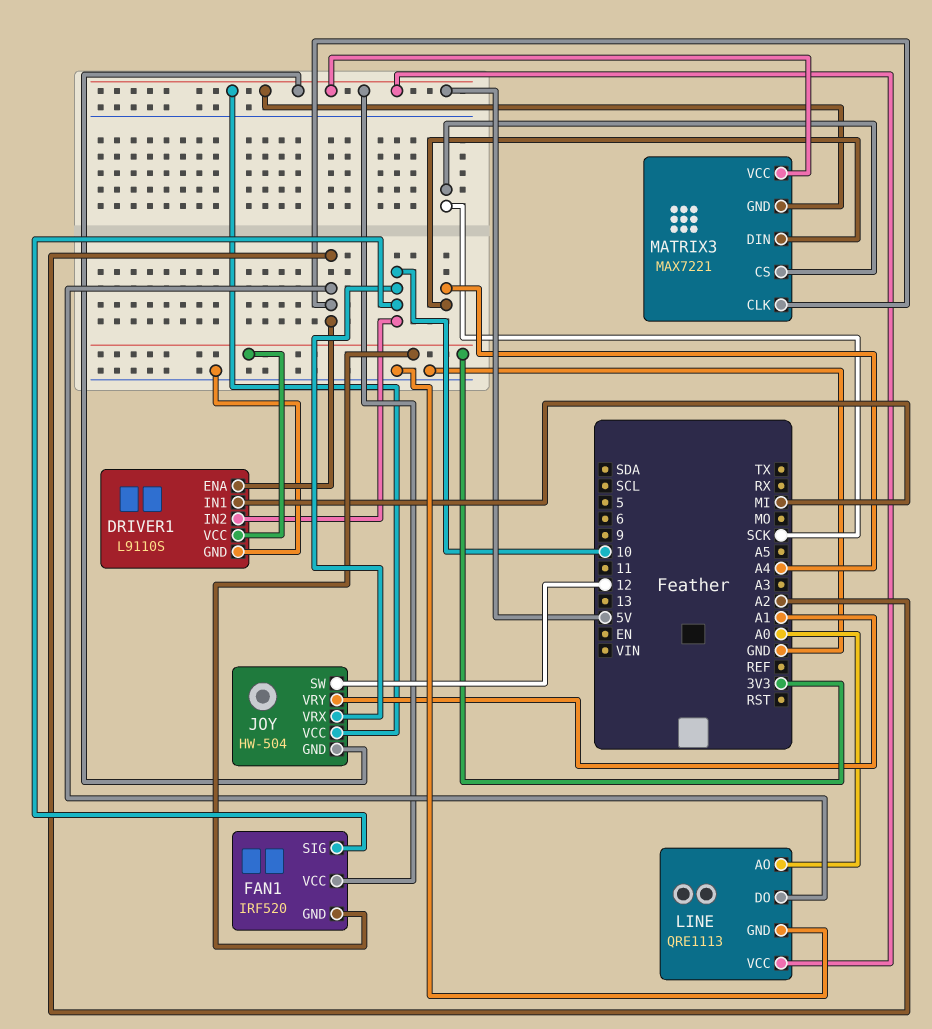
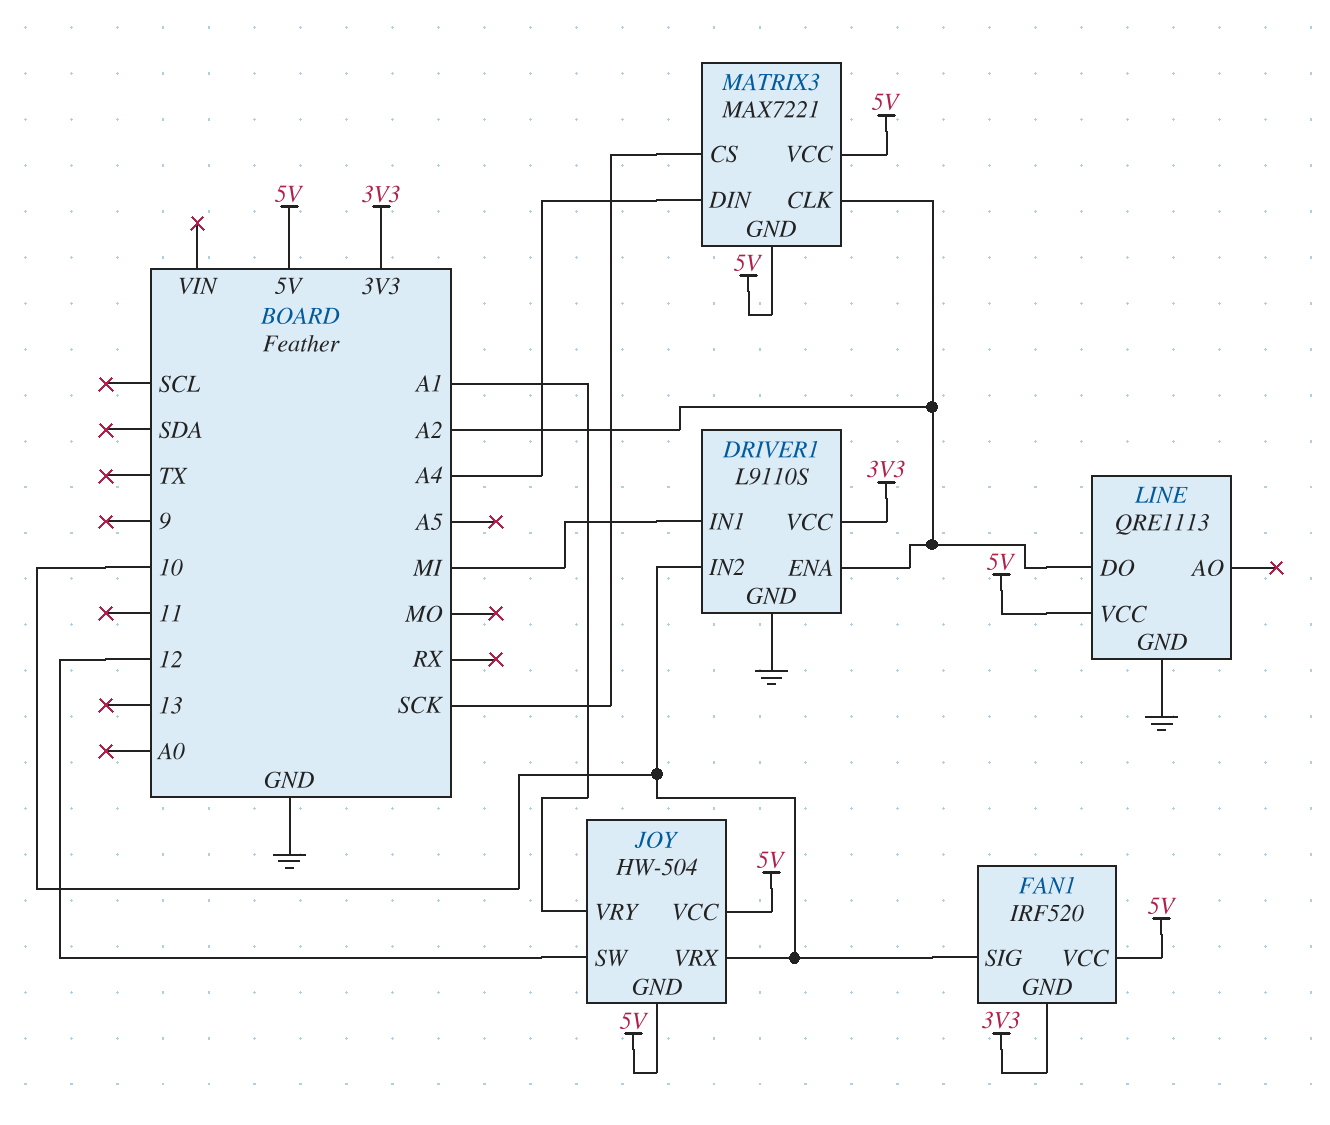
LINE pin AO: A0 -> none

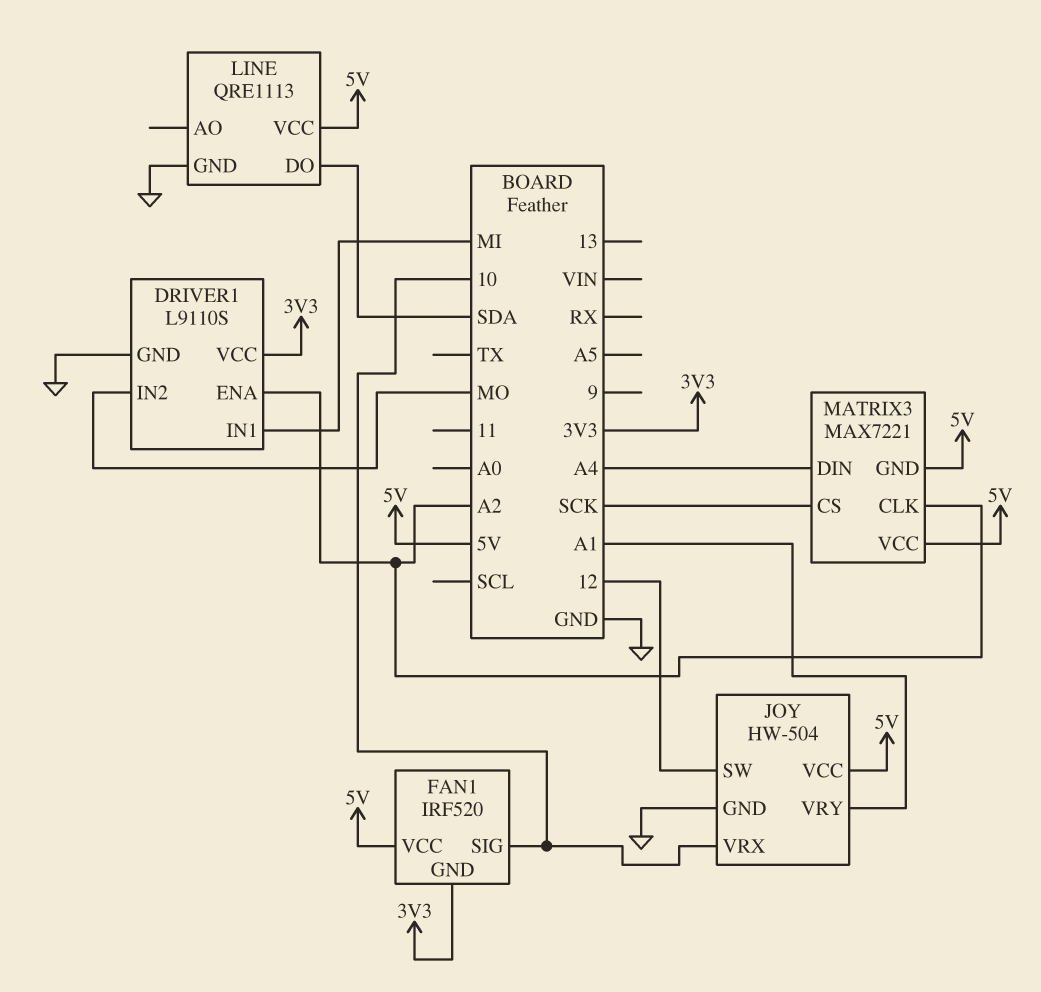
DRIVER1 pin IN2: 10 -> MO
JOY pin GND: 5V -> GND
LINE pin DO: A2 -> SDA

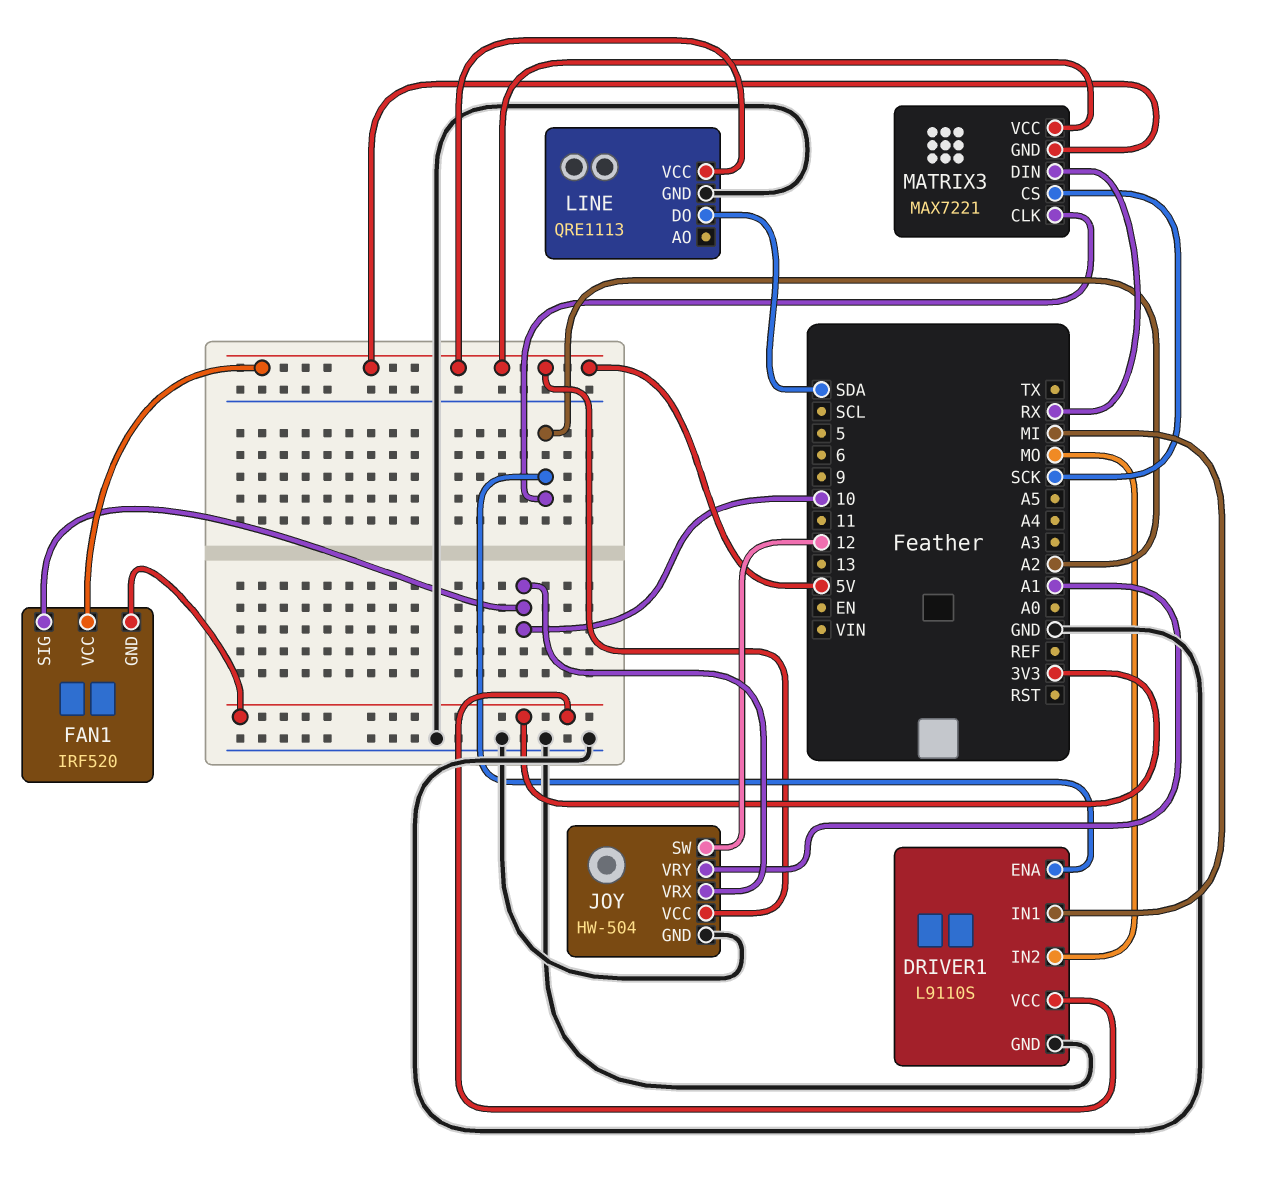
MATRIX3 pin DIN: A4 -> RX

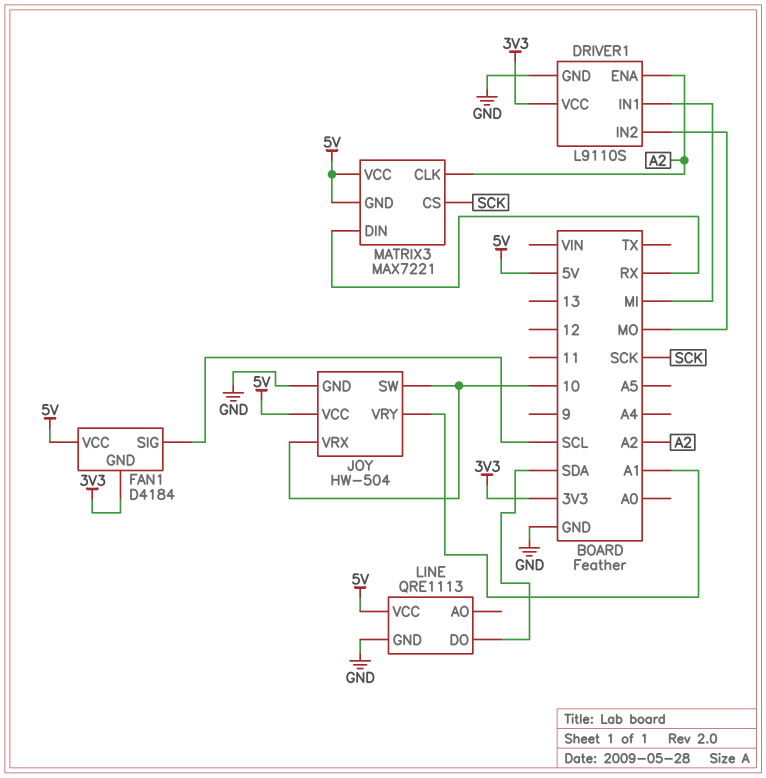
FAN1: IRF520 -> D4184
FAN1 pin SIG: 10 -> SCL
JOY pin SW: 12 -> 10

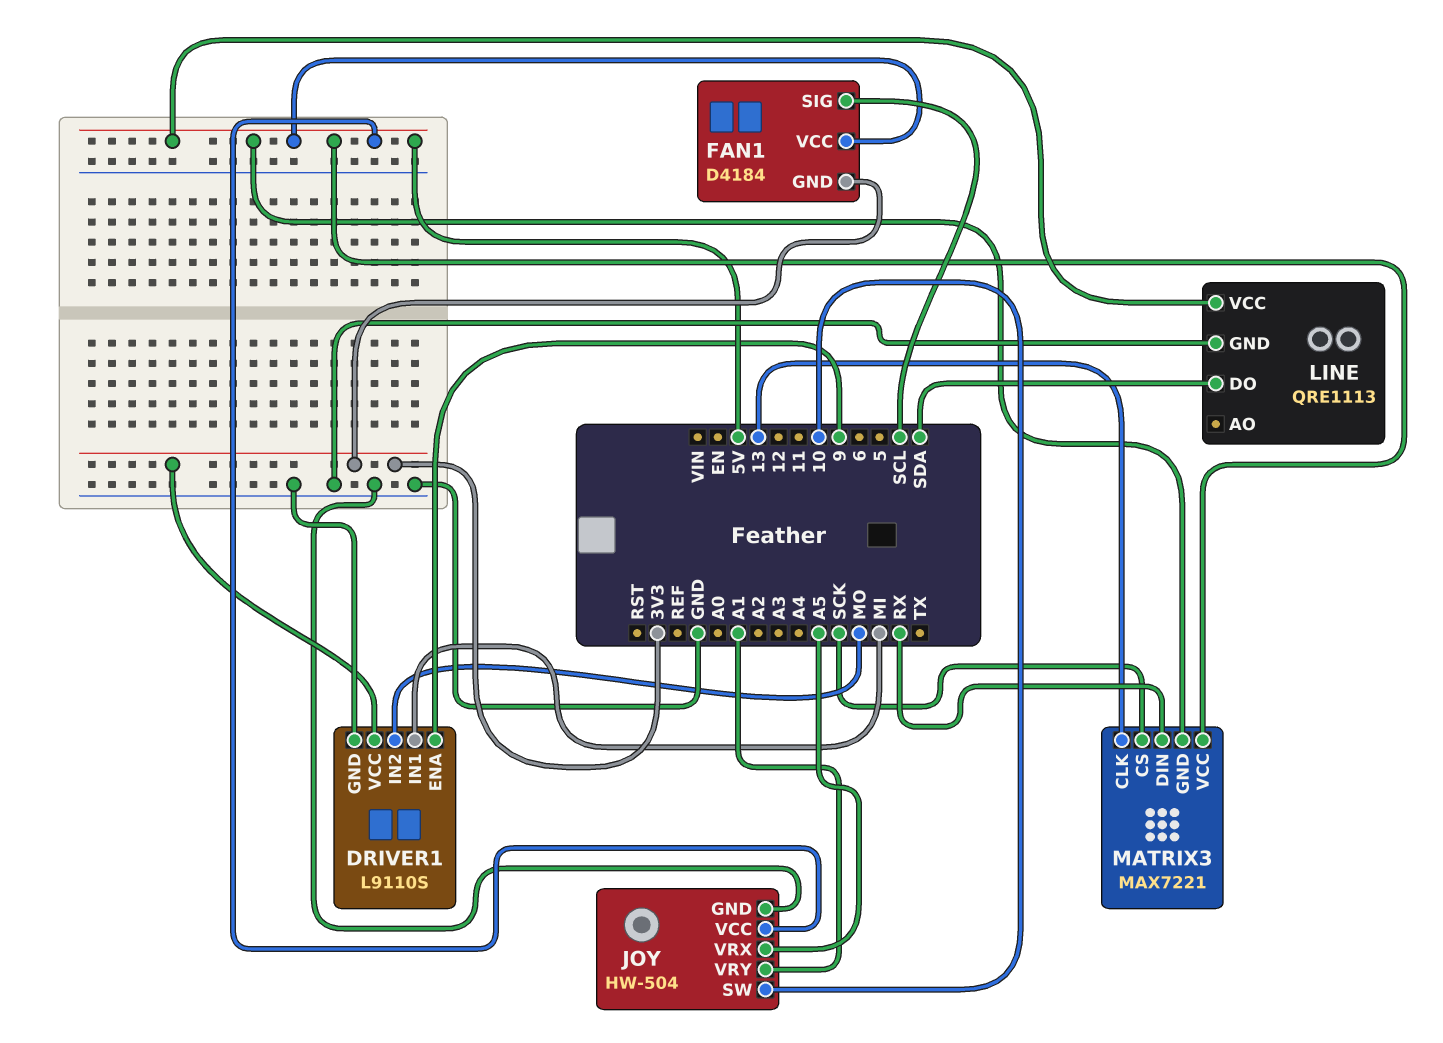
DRIVER1 pin ENA: A2 -> 9
JOY pin VRX: 10 -> A5
MATRIX3 pin CLK: A2 -> 13

